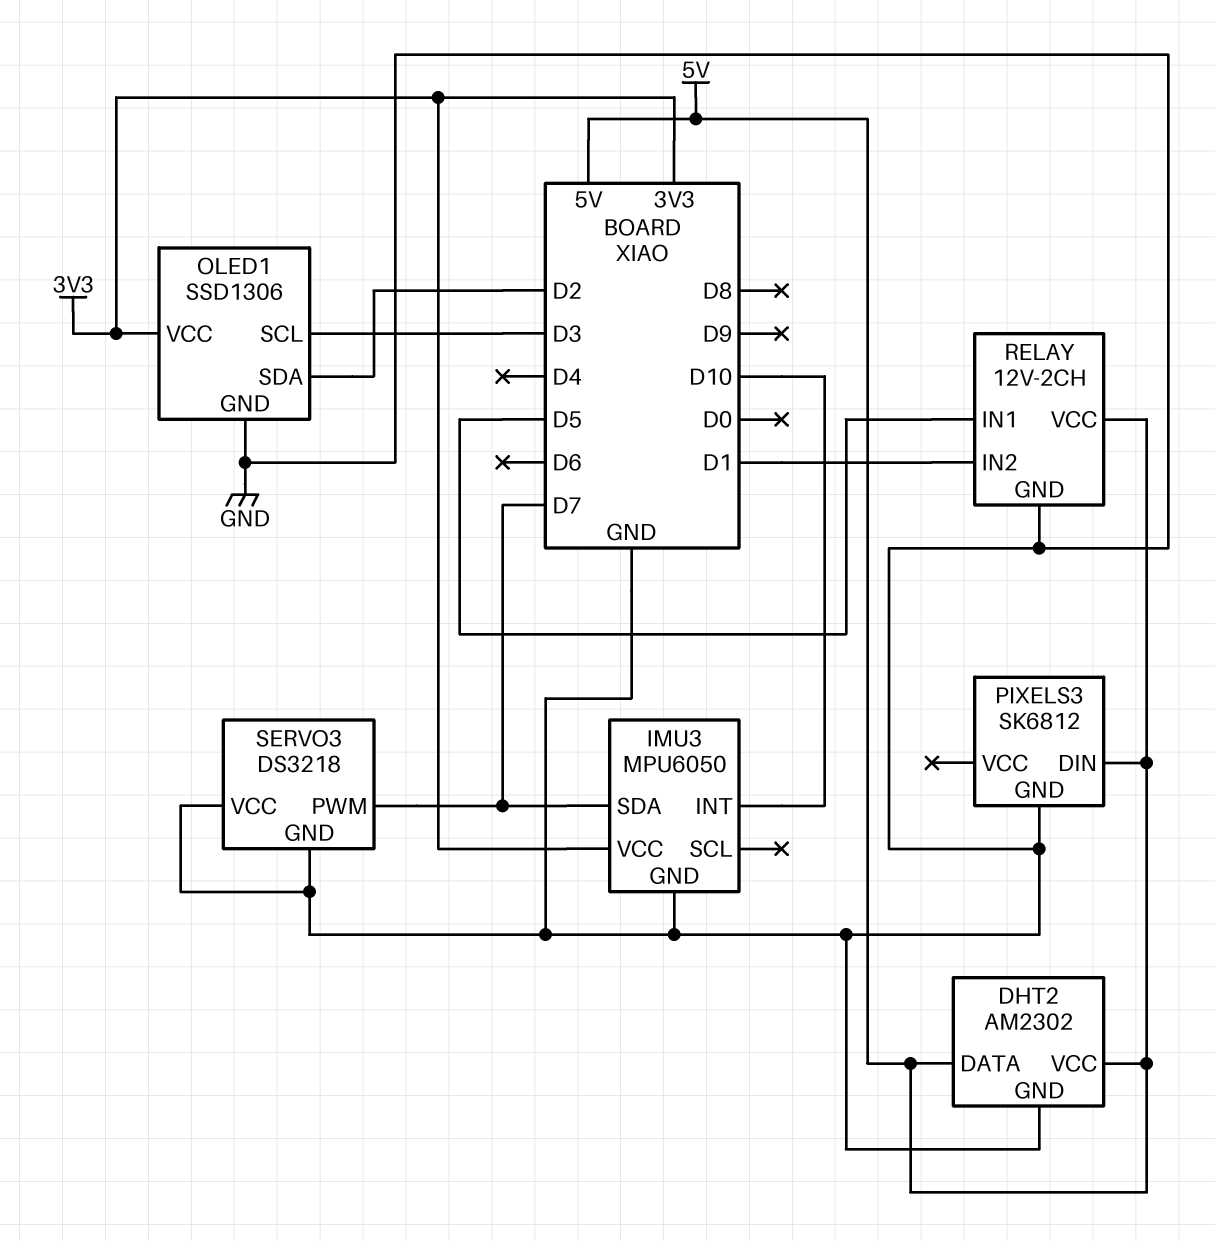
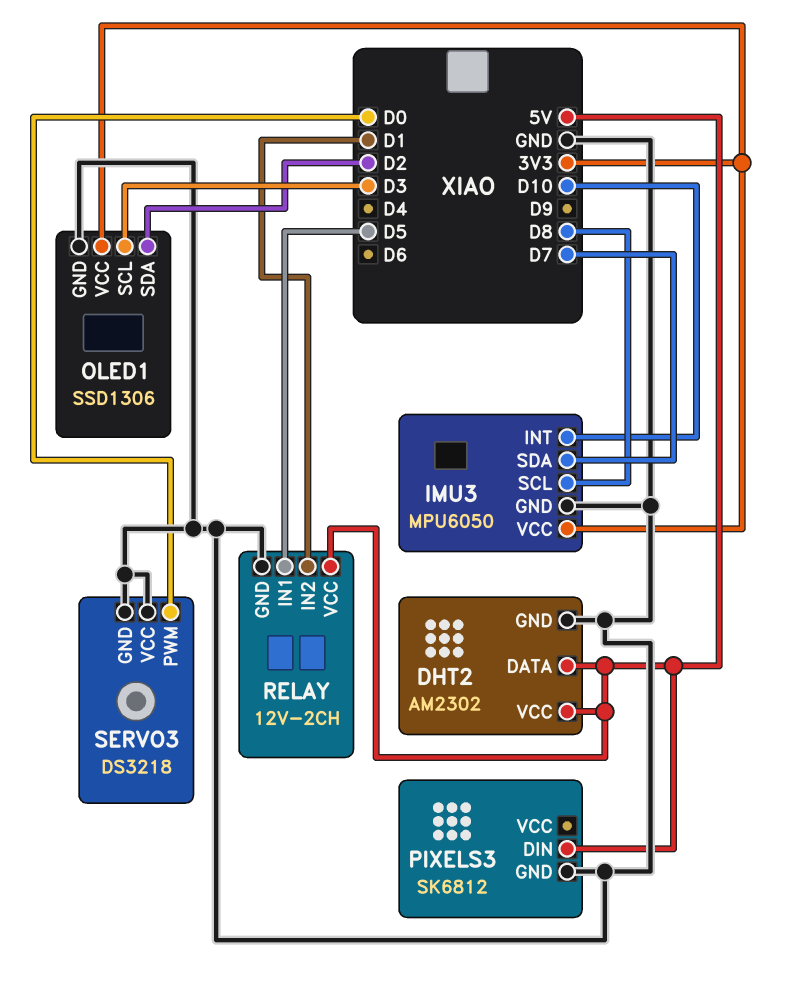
IMU3 pin SCL: none -> D8
SERVO3 pin PWM: D7 -> D0

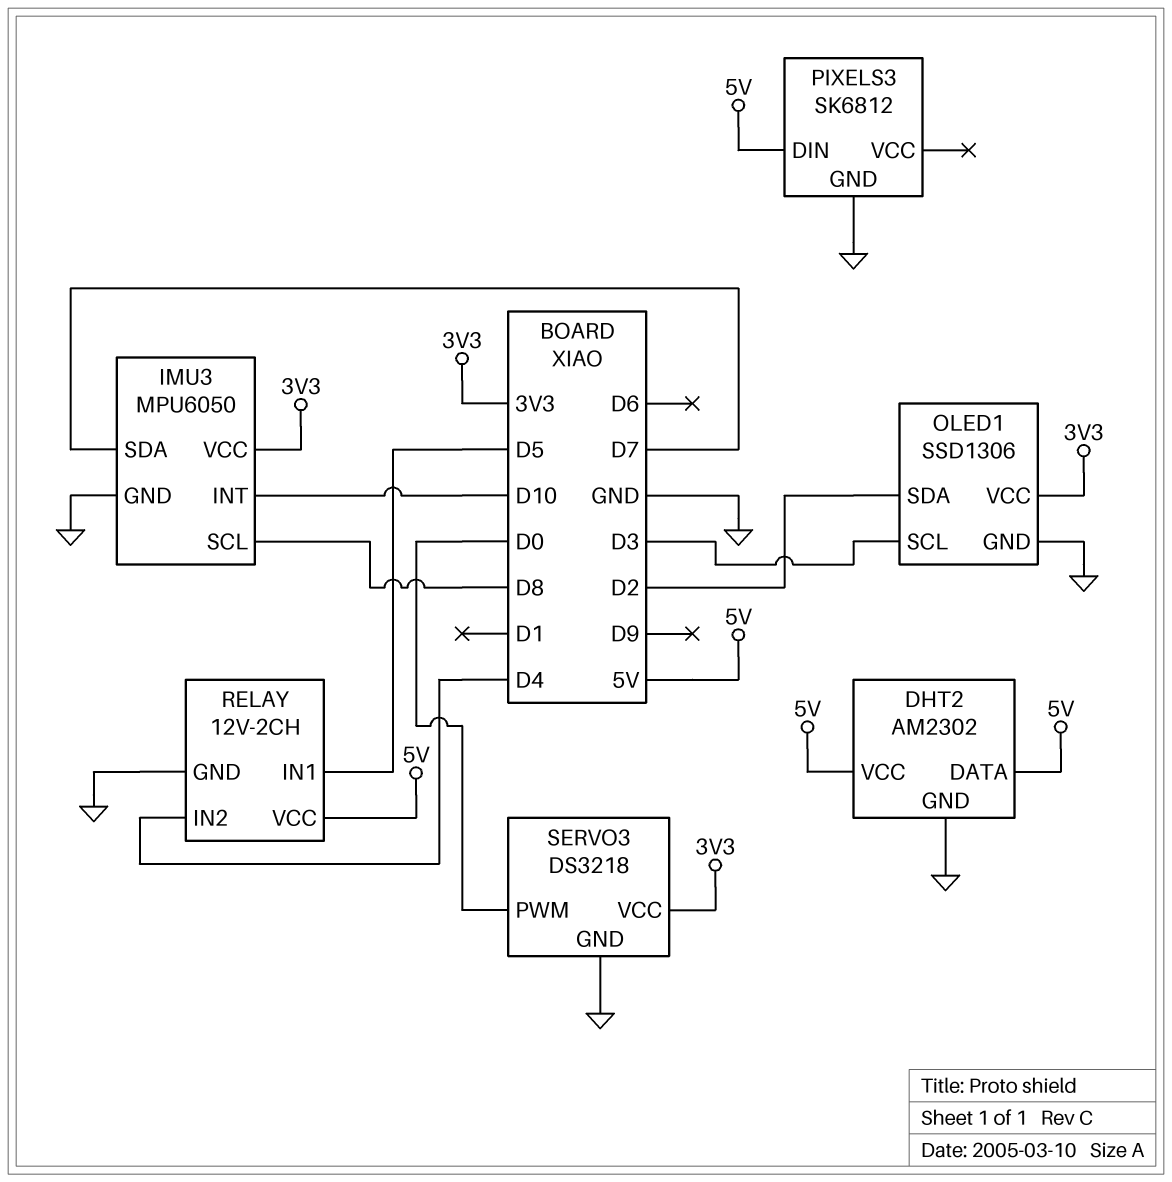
RELAY pin IN2: D1 -> D4
SERVO3 pin VCC: GND -> 3V3

